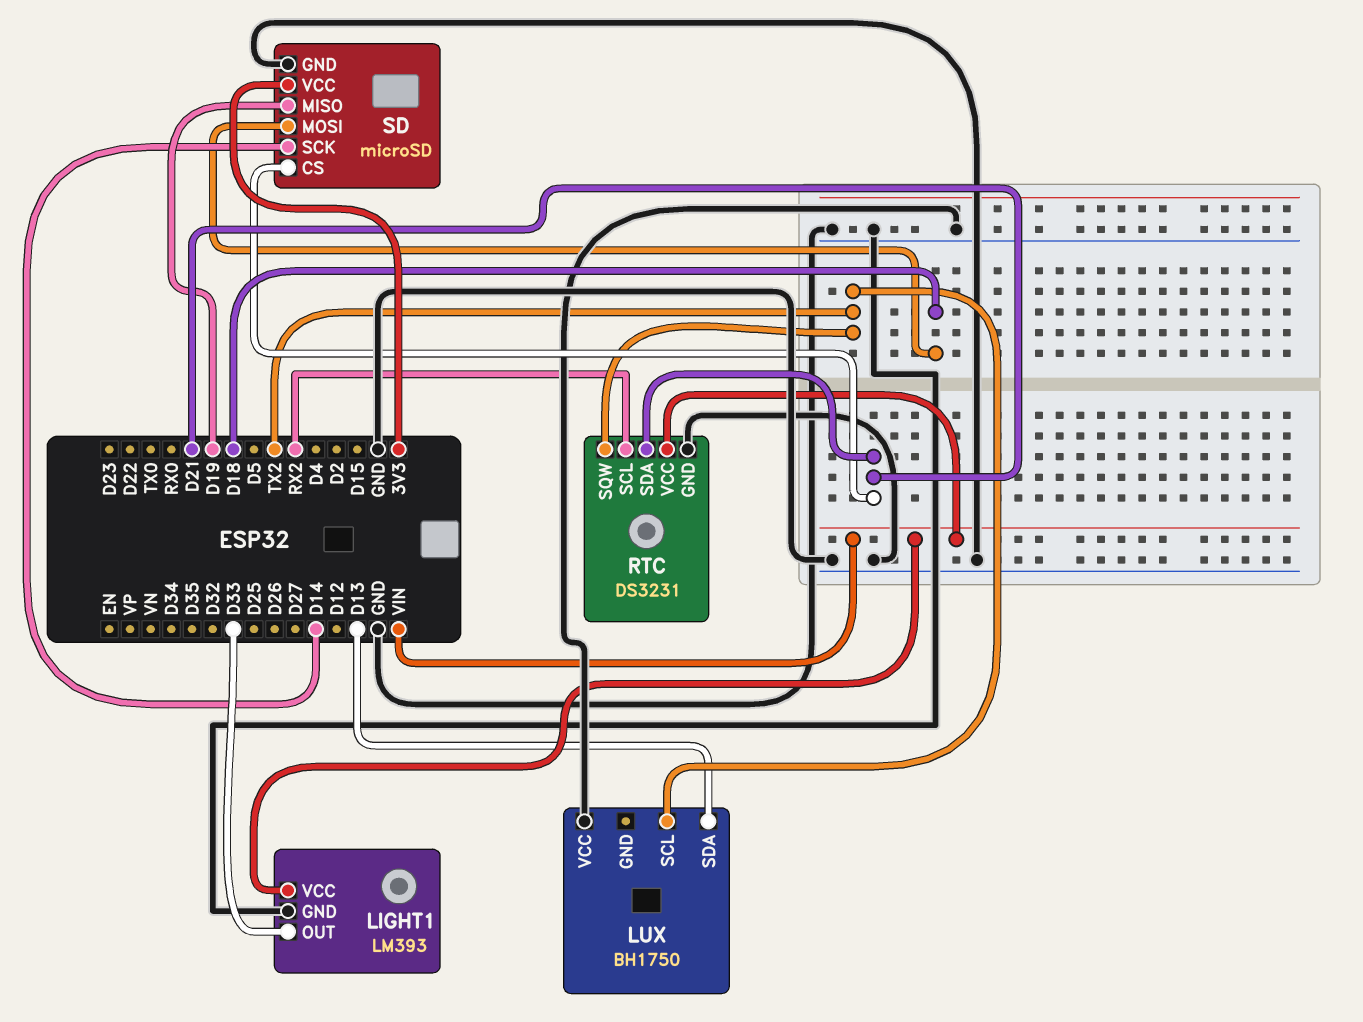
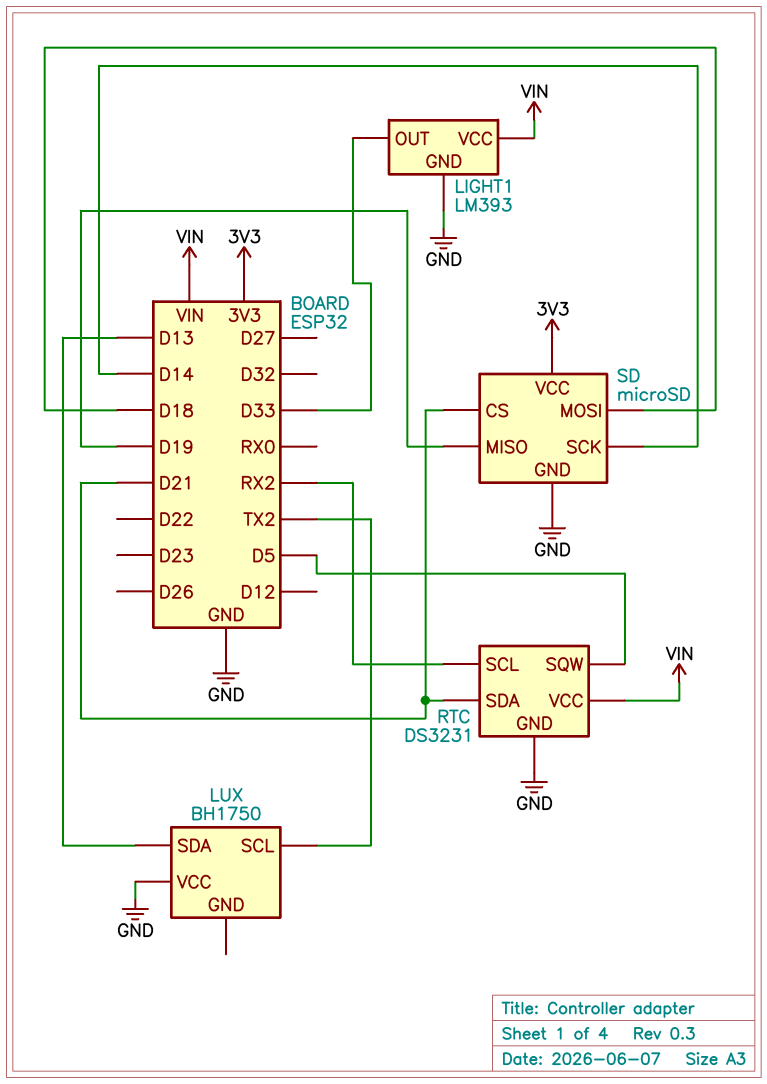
RTC pin SQW: TX2 -> D5

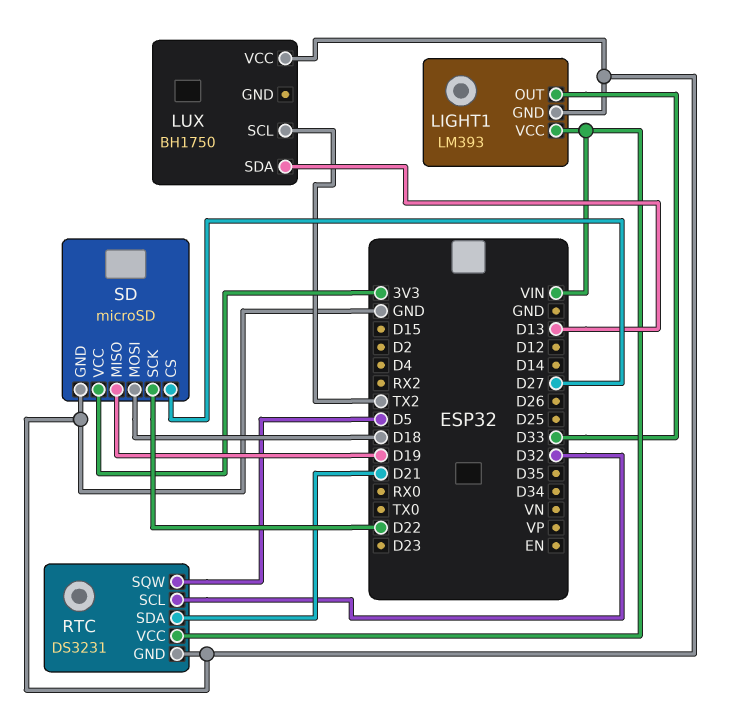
RTC pin SCL: RX2 -> D32
SD pin CS: D21 -> D27
SD pin SCK: D14 -> D22

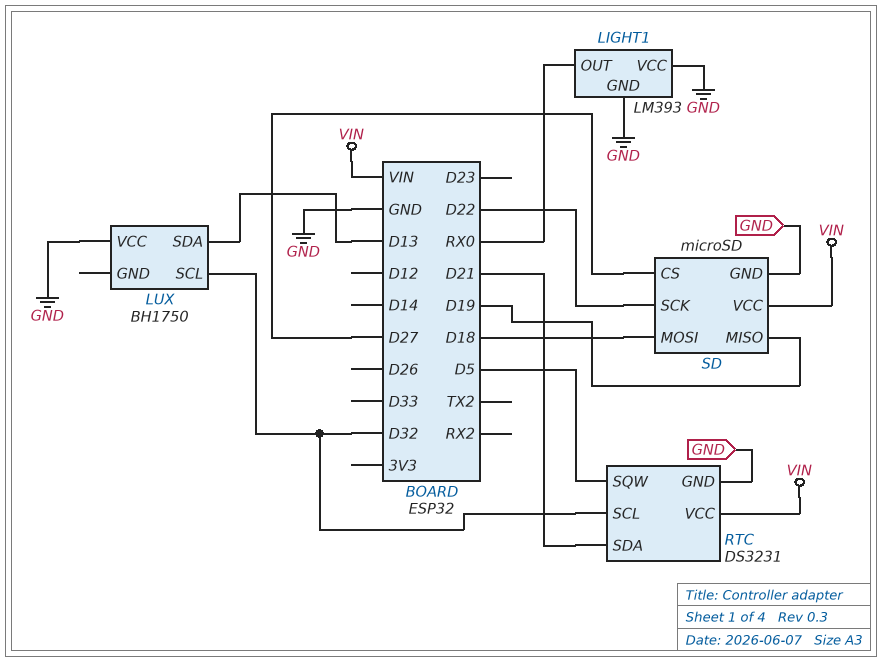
LIGHT1 pin OUT: D33 -> RX0
LIGHT1 pin VCC: VIN -> GND
LUX pin SCL: TX2 -> D32
SD pin VCC: 3V3 -> VIN

